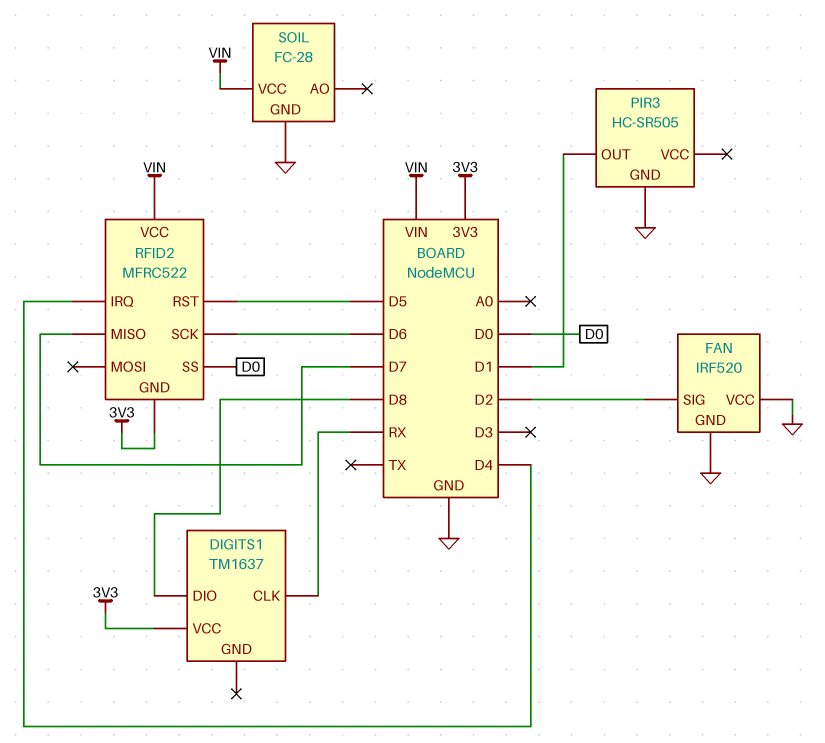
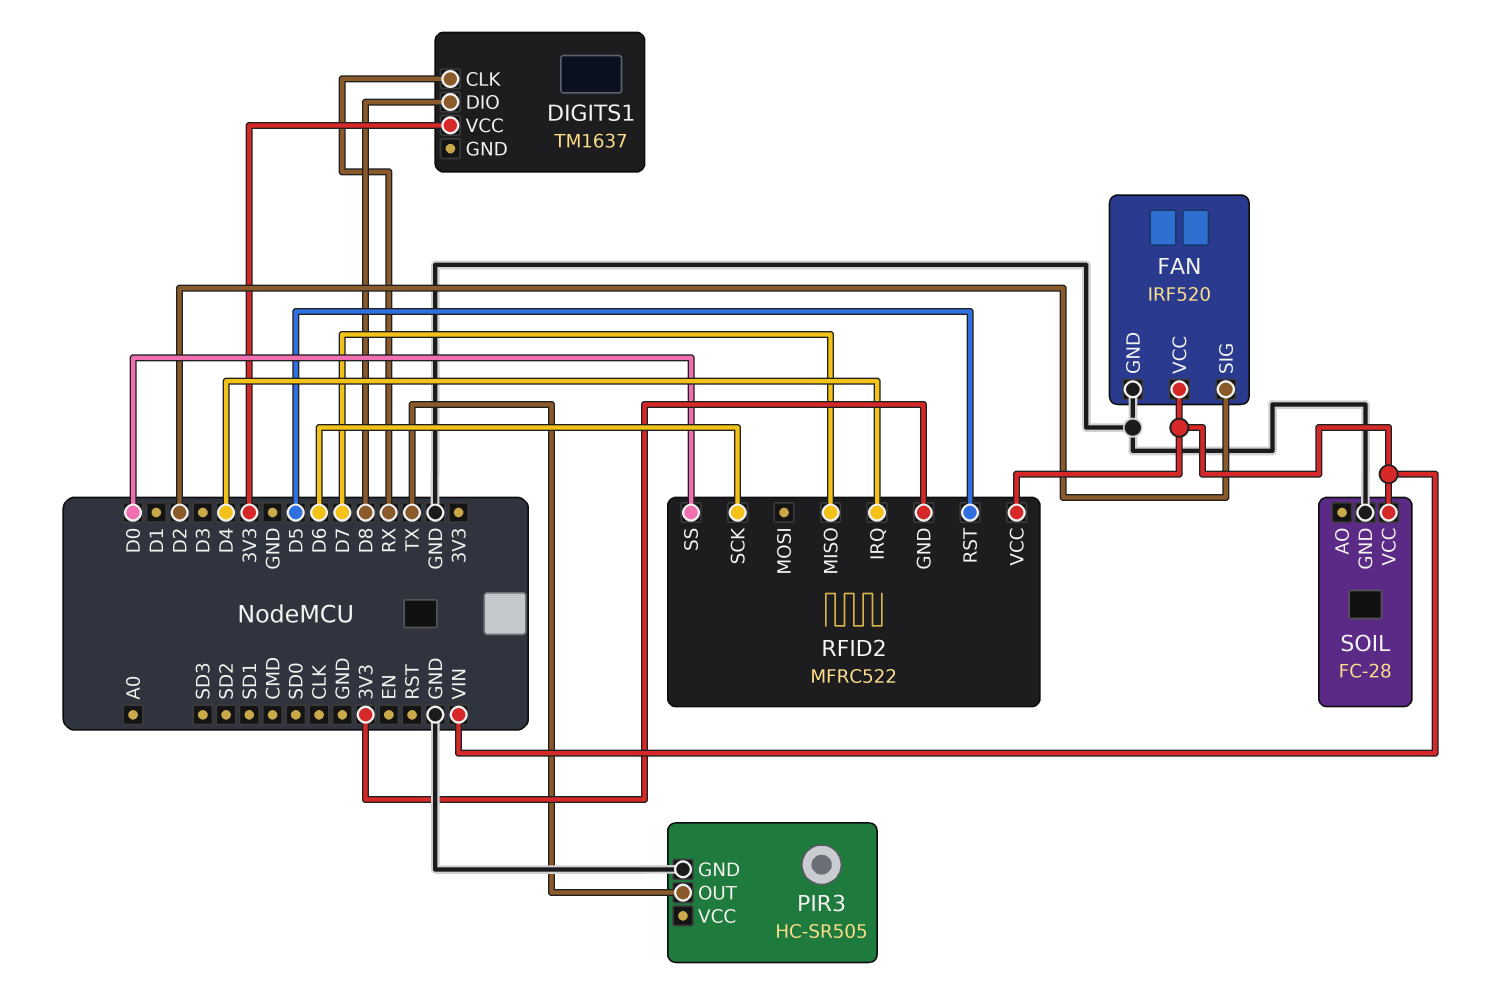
FAN pin VCC: GND -> VIN
PIR3 pin OUT: D1 -> TX

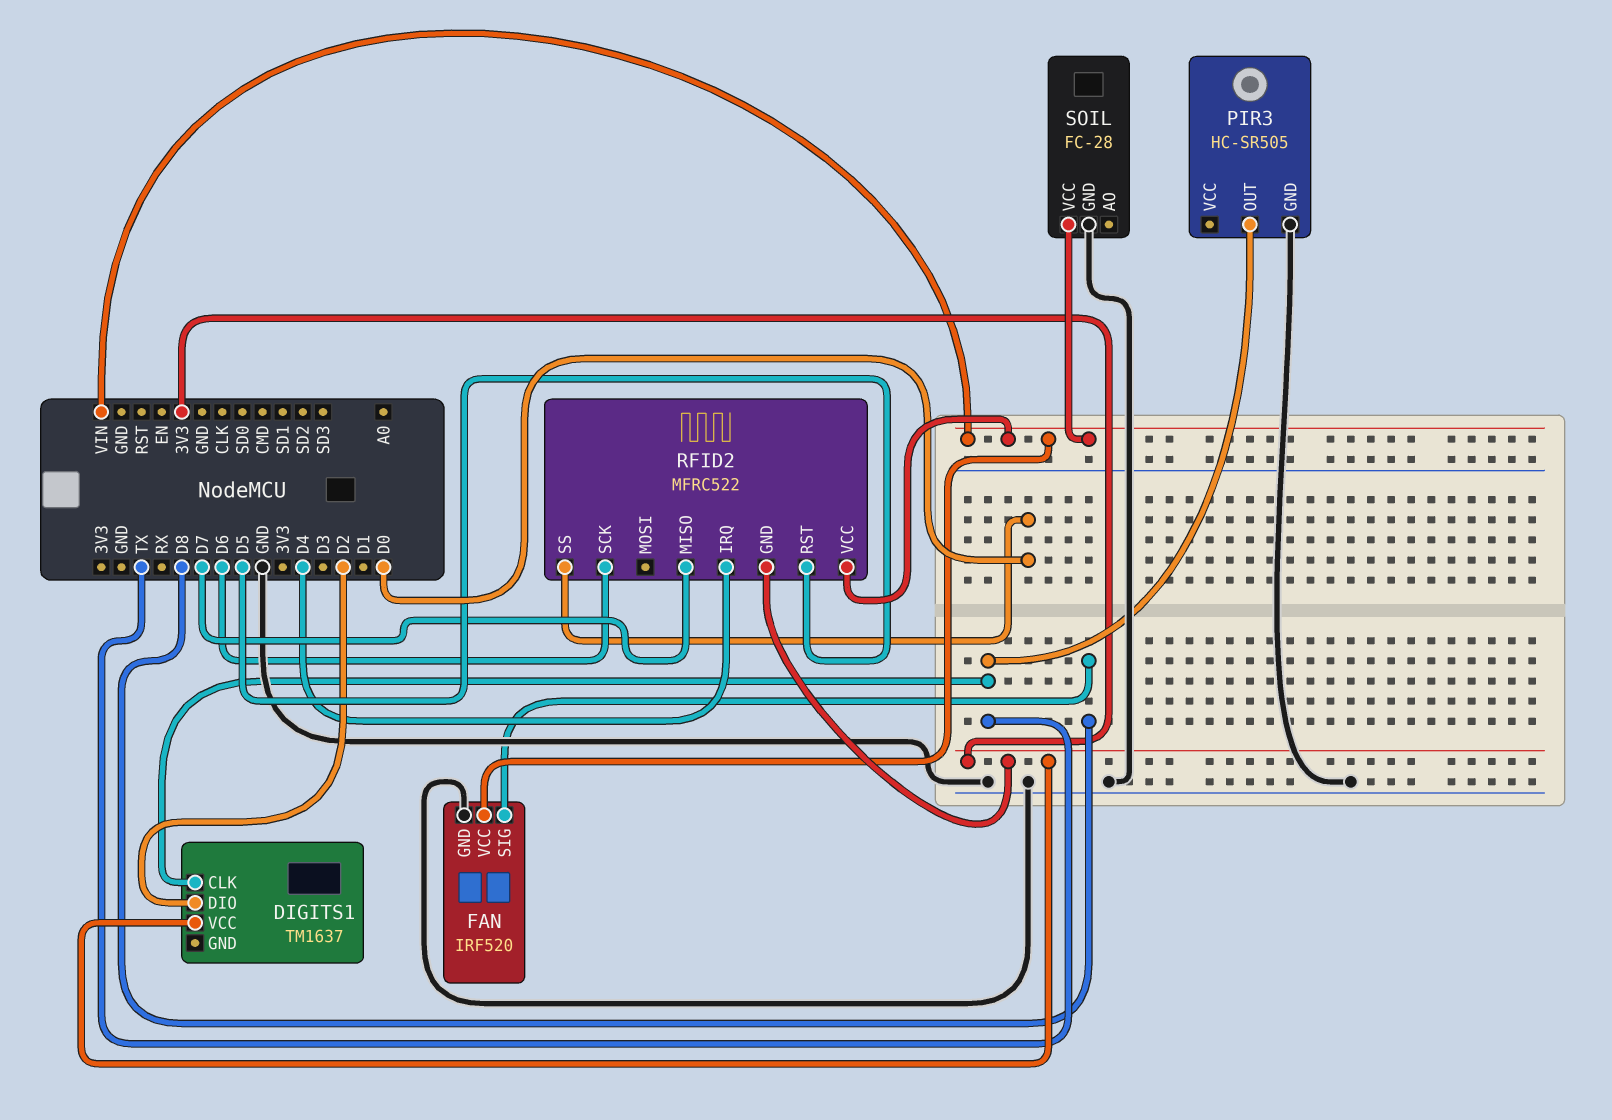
DIGITS1 pin CLK: RX -> TX
DIGITS1 pin DIO: D8 -> D2
FAN pin SIG: D2 -> D8

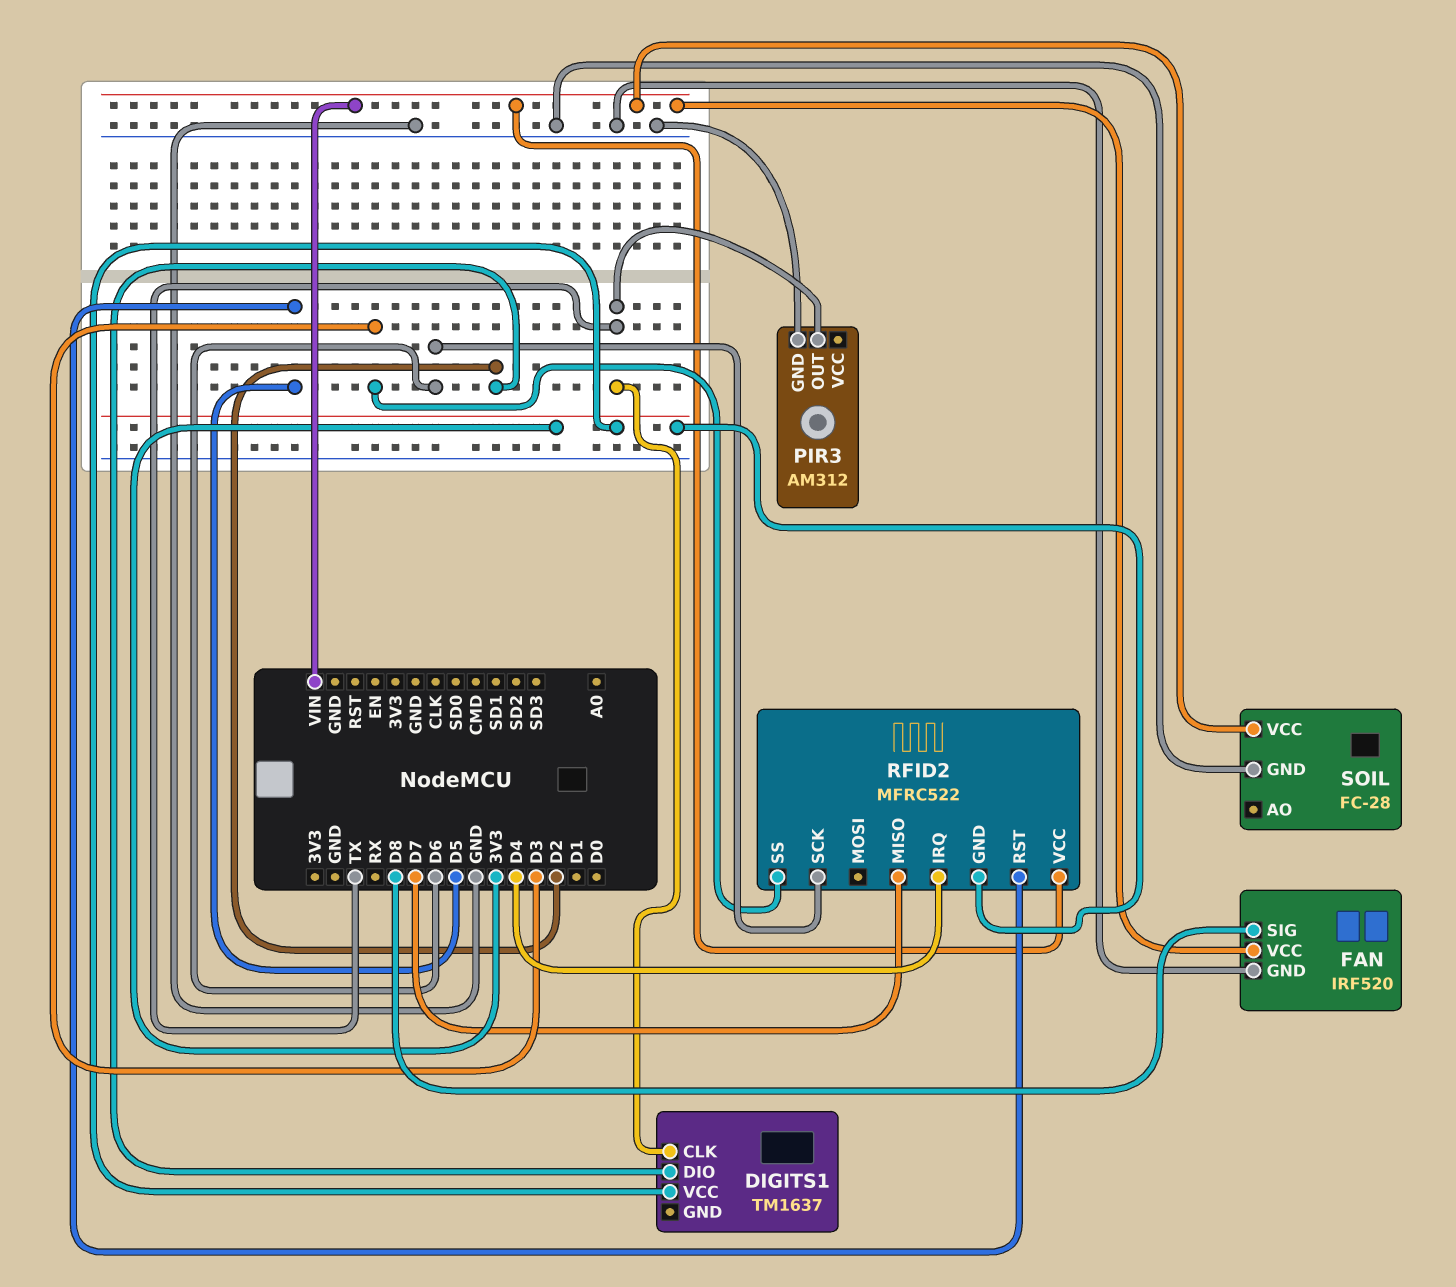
PIR3: HC-SR505 -> AM312
RFID2 pin SS: D0 -> D3

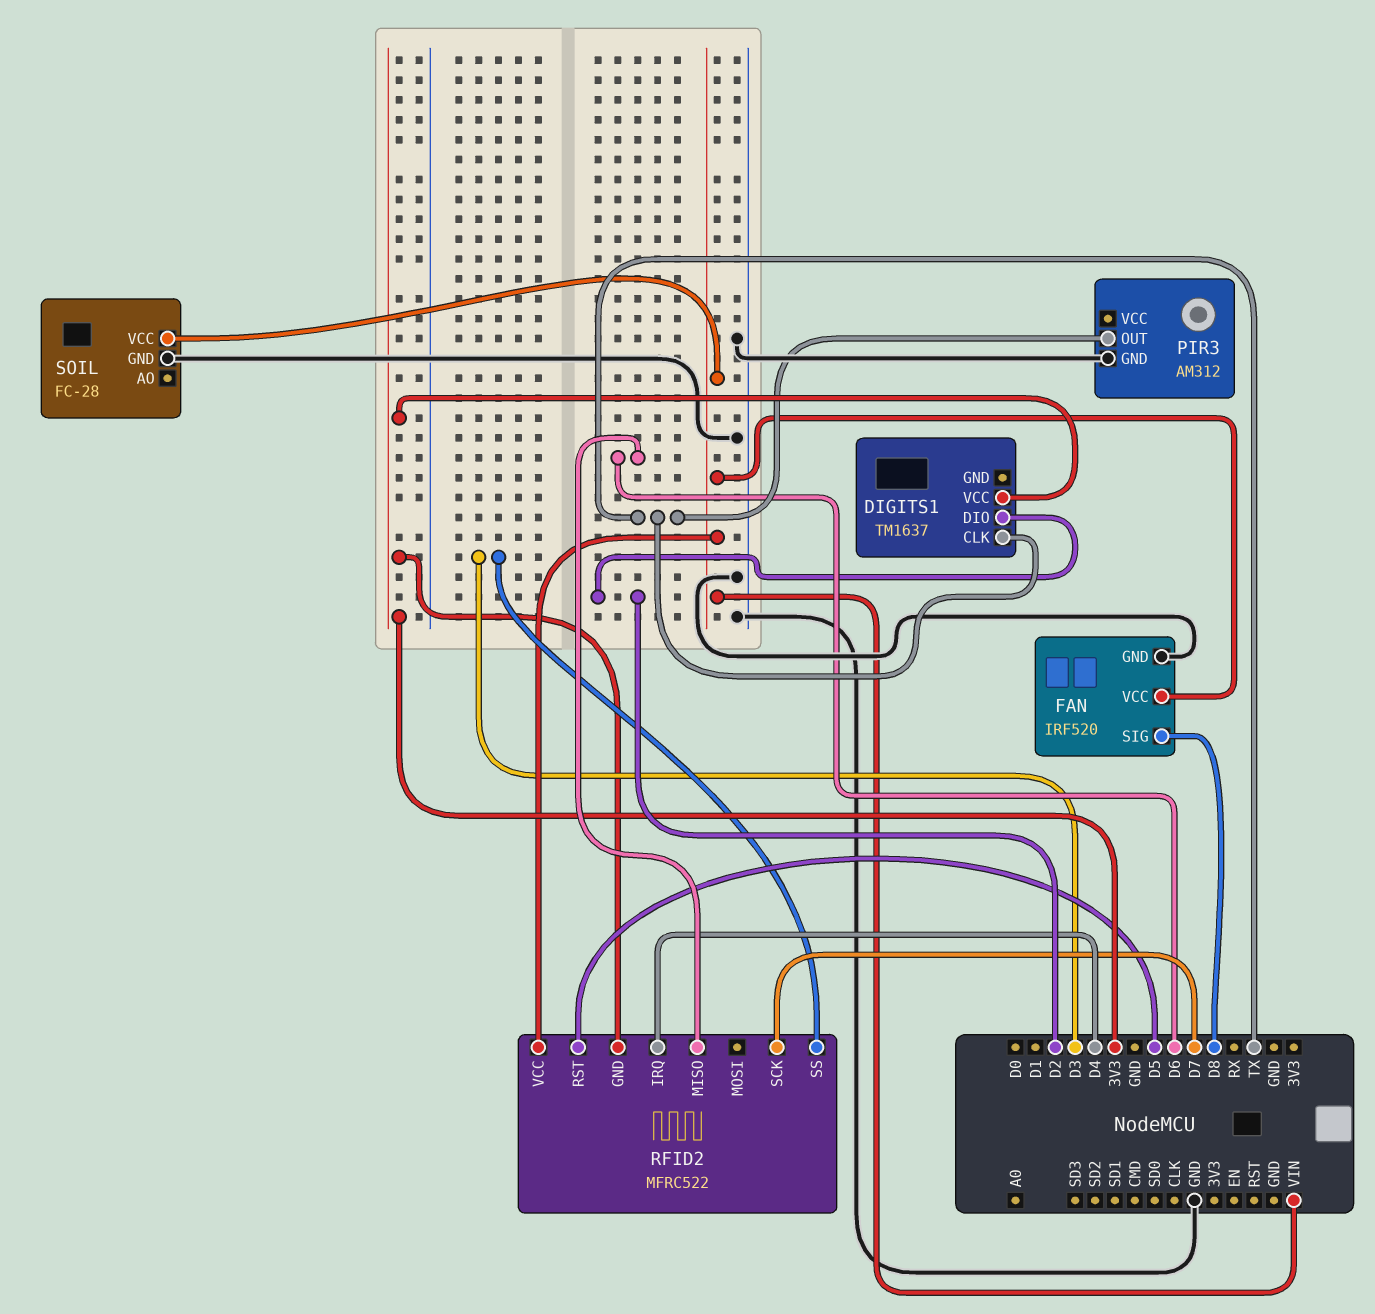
RFID2 pin MISO: D7 -> D6
RFID2 pin SCK: D6 -> D7

